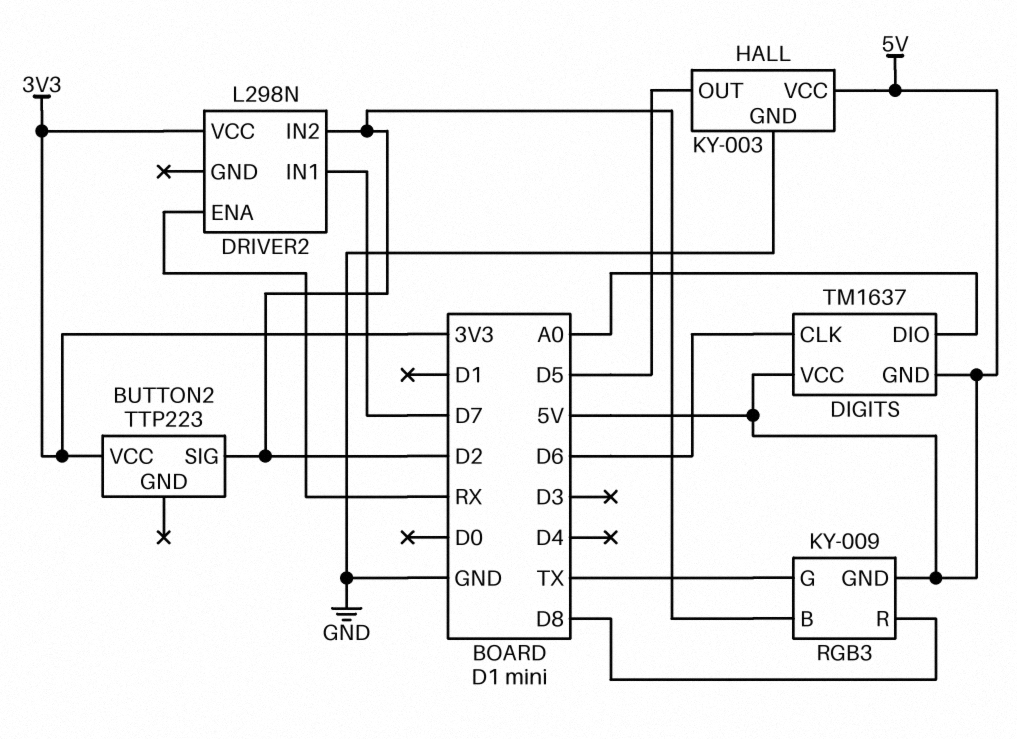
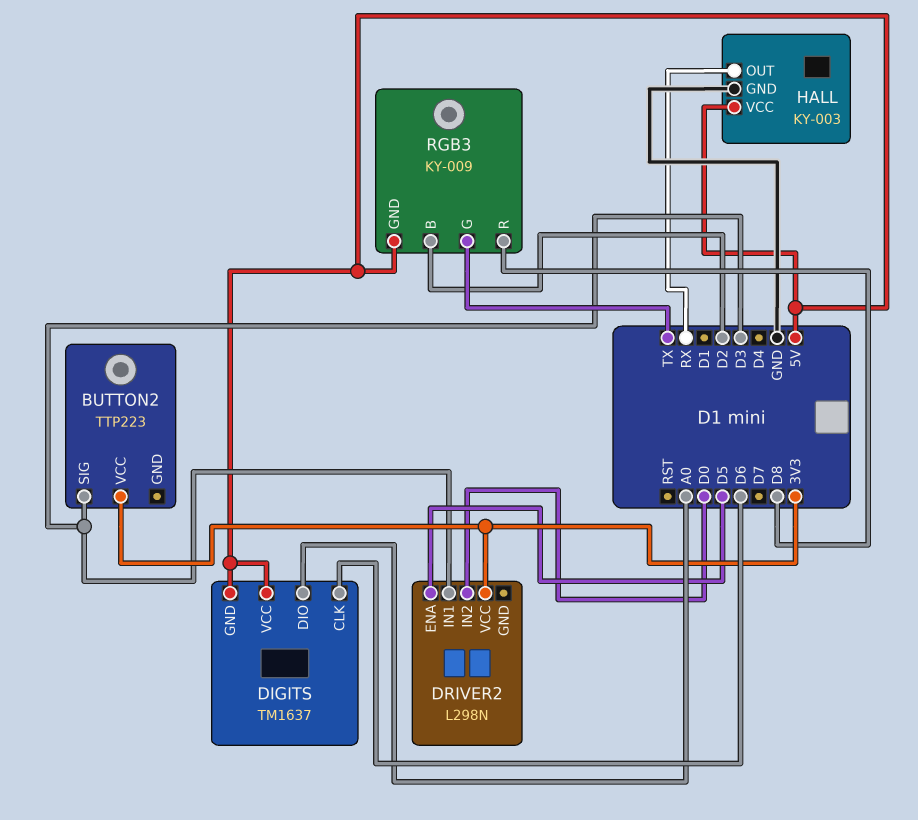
BUTTON2 pin SIG: D2 -> D3
DRIVER2 pin ENA: RX -> D5
DRIVER2 pin IN1: D7 -> D3
DRIVER2 pin IN2: D2 -> D0
HALL pin OUT: D5 -> RX

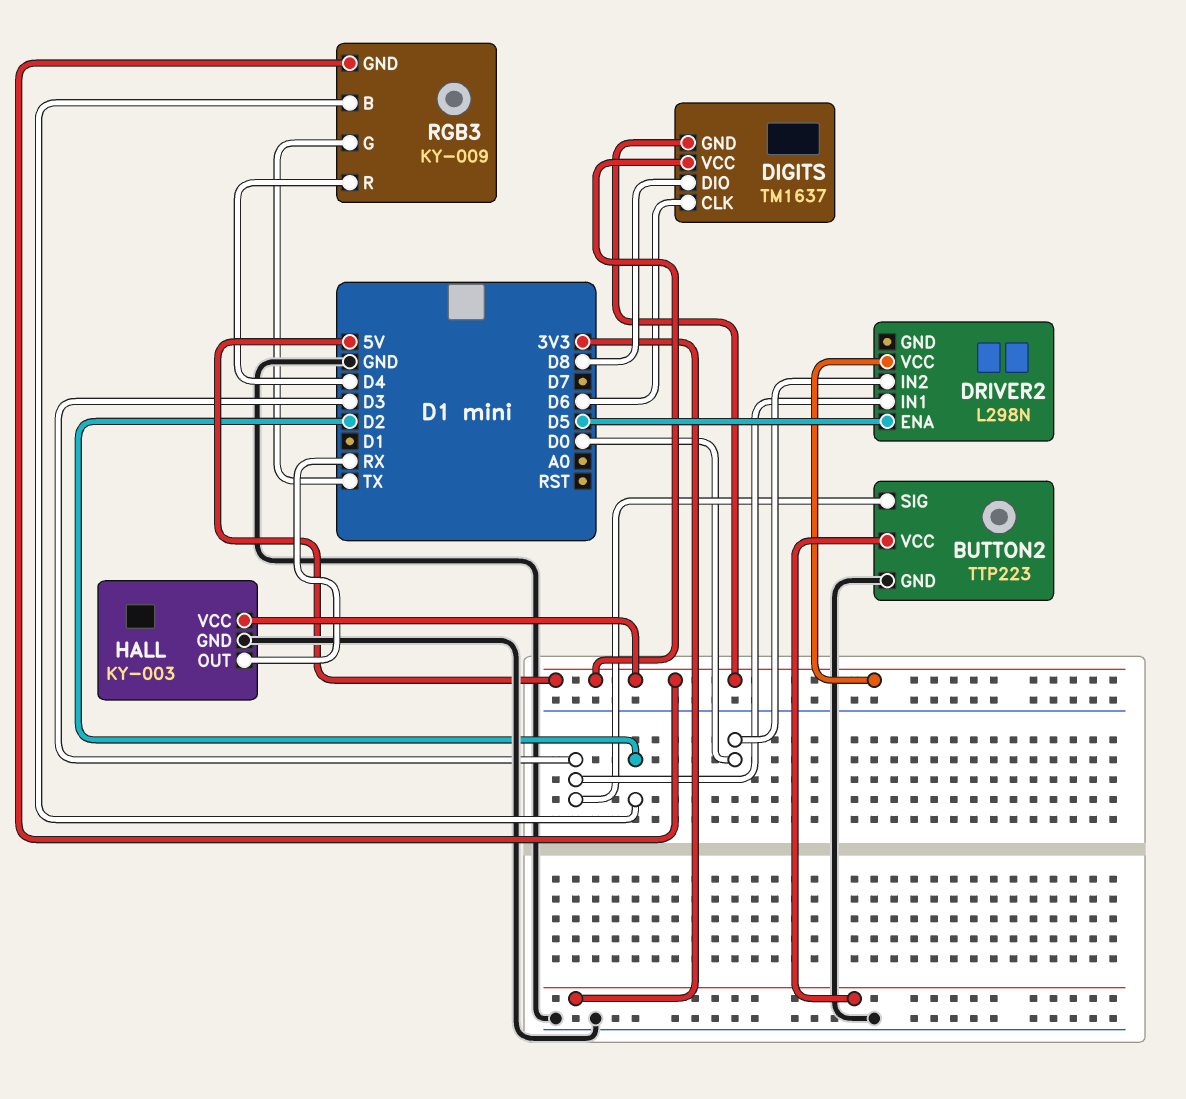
BUTTON2 pin GND: none -> GND
DIGITS pin DIO: A0 -> D8
DRIVER2 pin VCC: 3V3 -> 5V
RGB3 pin R: D8 -> D4

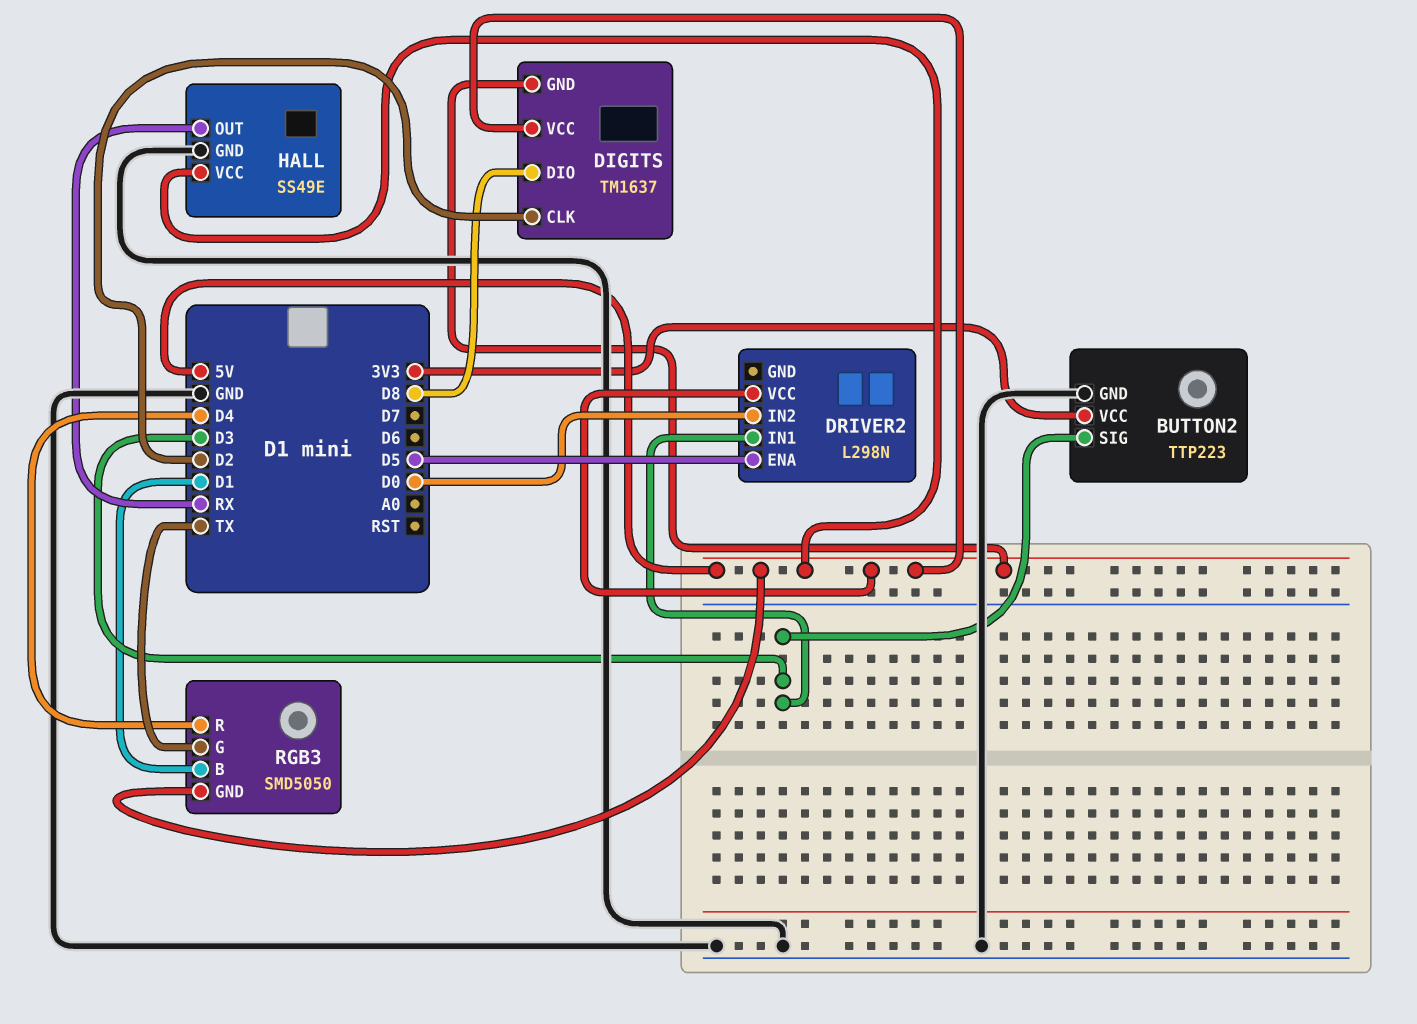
DIGITS pin CLK: D6 -> D2
HALL: KY-003 -> SS49E
RGB3: KY-009 -> SMD5050
RGB3 pin B: D2 -> D1

